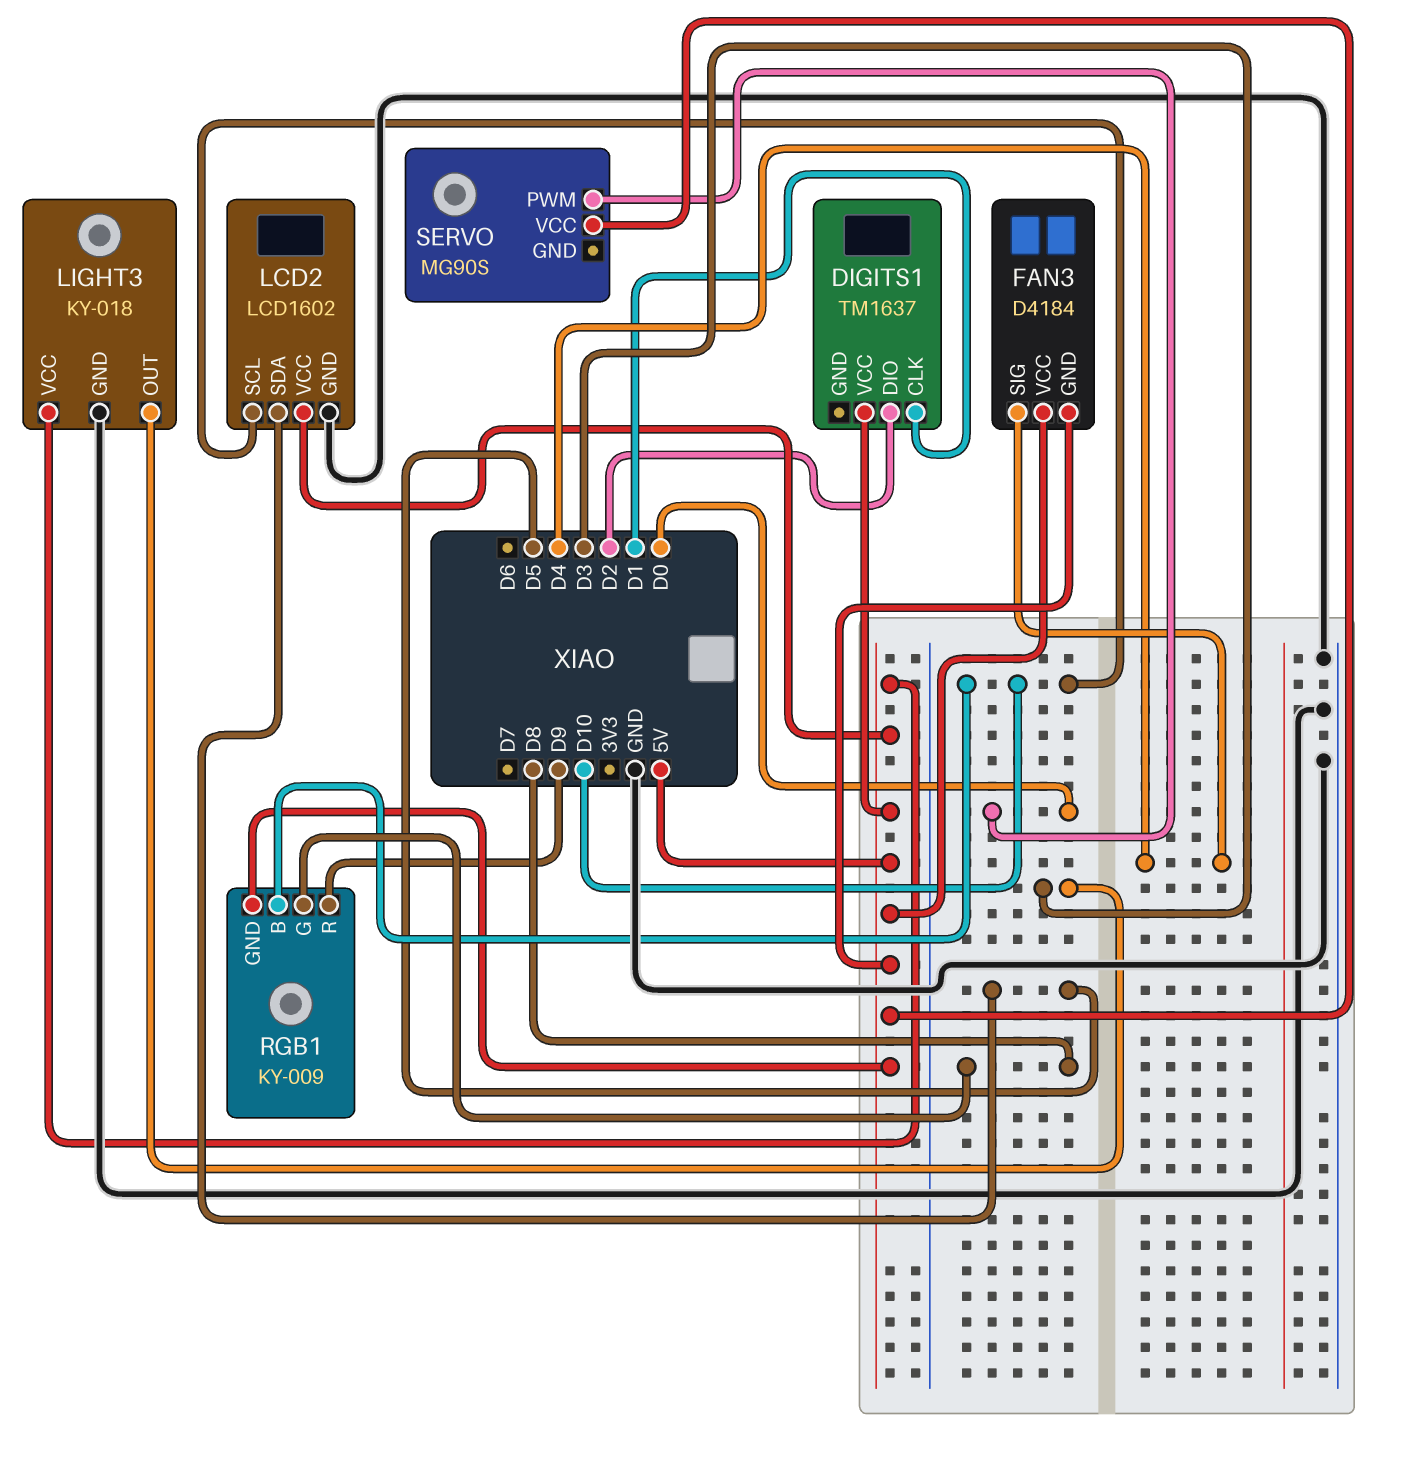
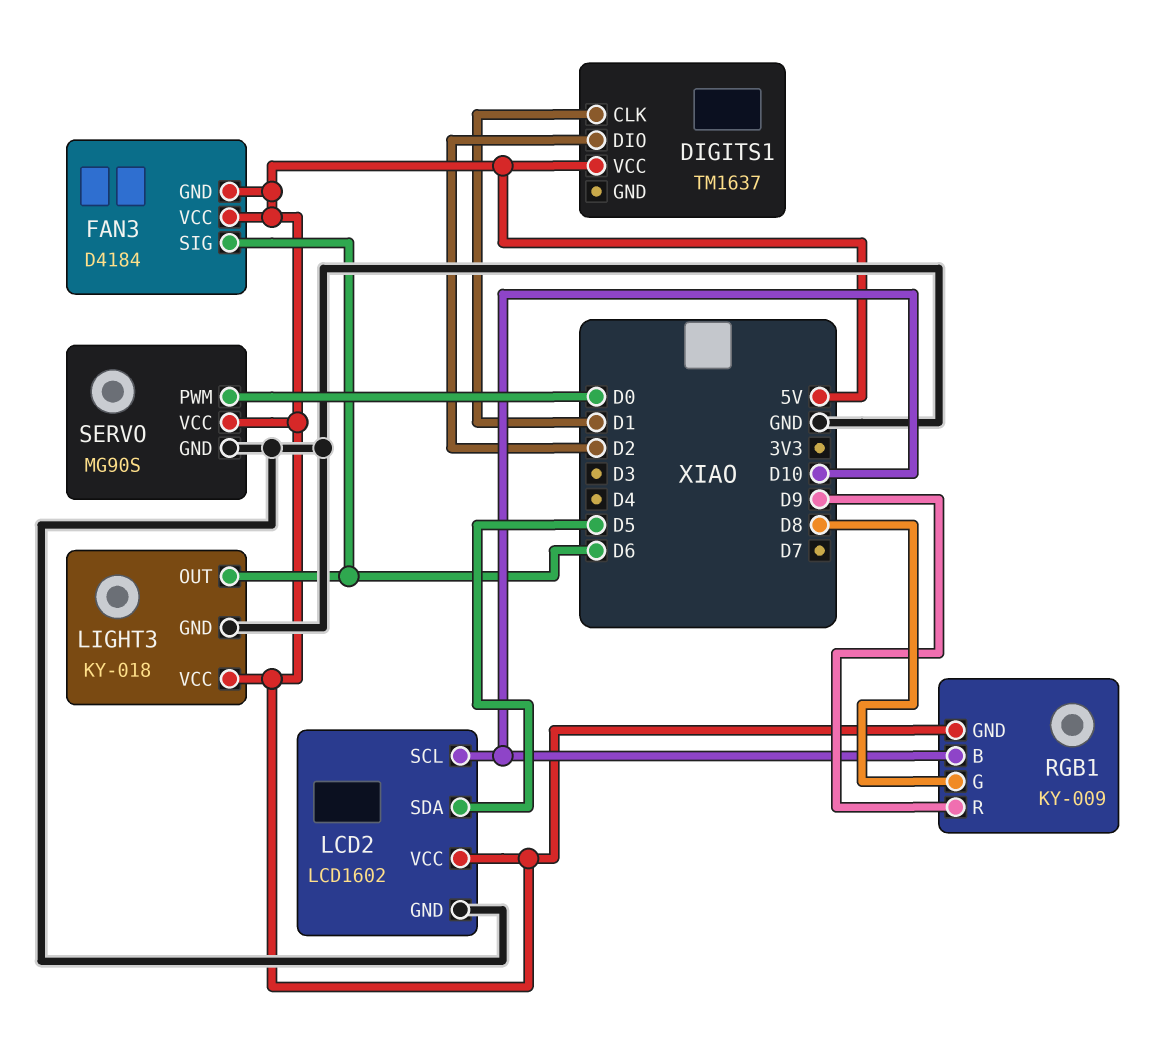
FAN3 pin SIG: D4 -> D6
LIGHT3 pin OUT: D3 -> D6
SERVO pin GND: none -> GND

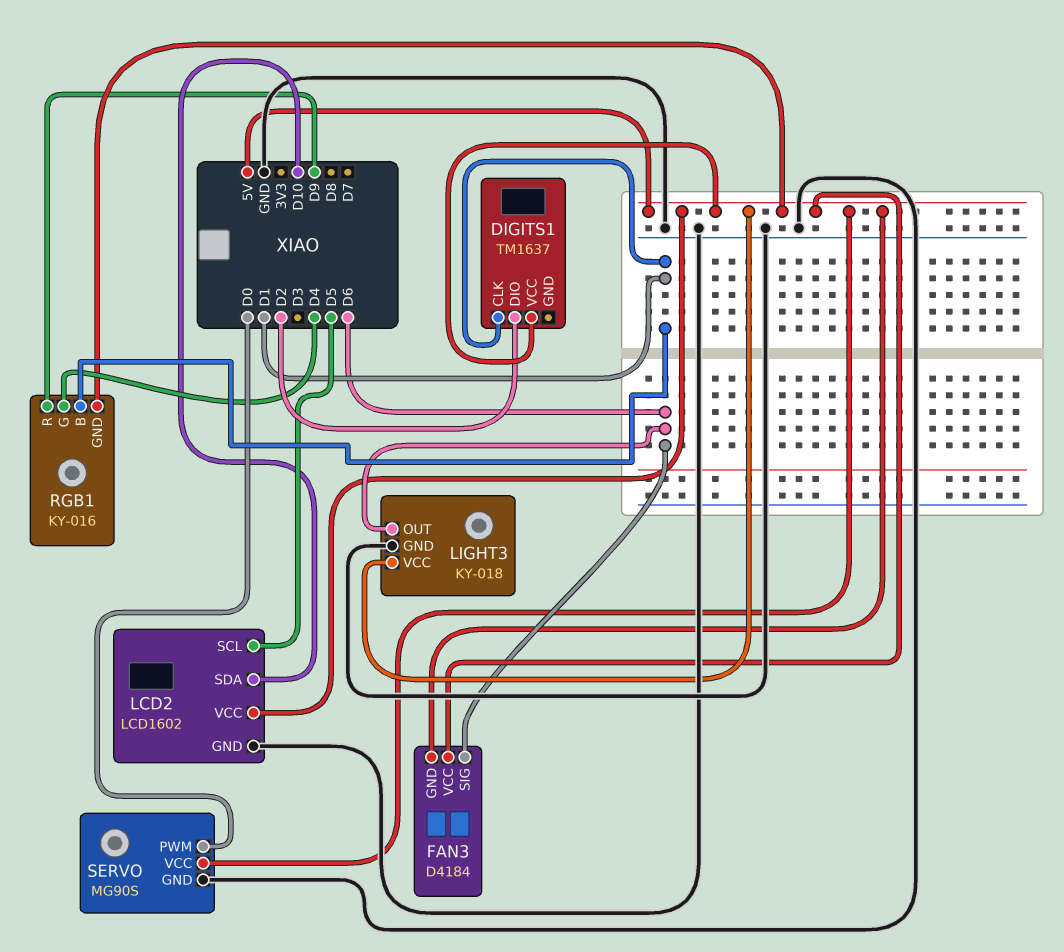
LCD2 pin SCL: D10 -> D5
LCD2 pin SDA: D5 -> D10
RGB1: KY-009 -> KY-016
RGB1 pin B: D10 -> D1
RGB1 pin G: D8 -> D4

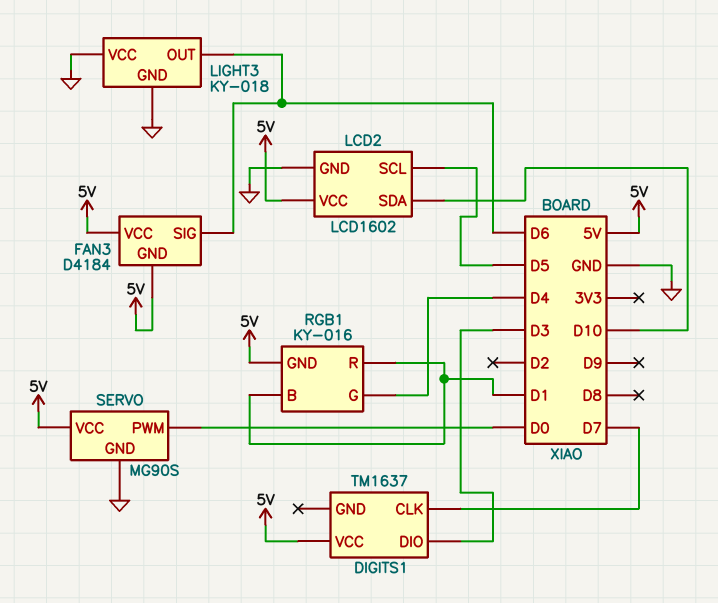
DIGITS1 pin CLK: D1 -> D7
DIGITS1 pin DIO: D2 -> D3
LIGHT3 pin VCC: 5V -> GND
RGB1 pin R: D9 -> D1

